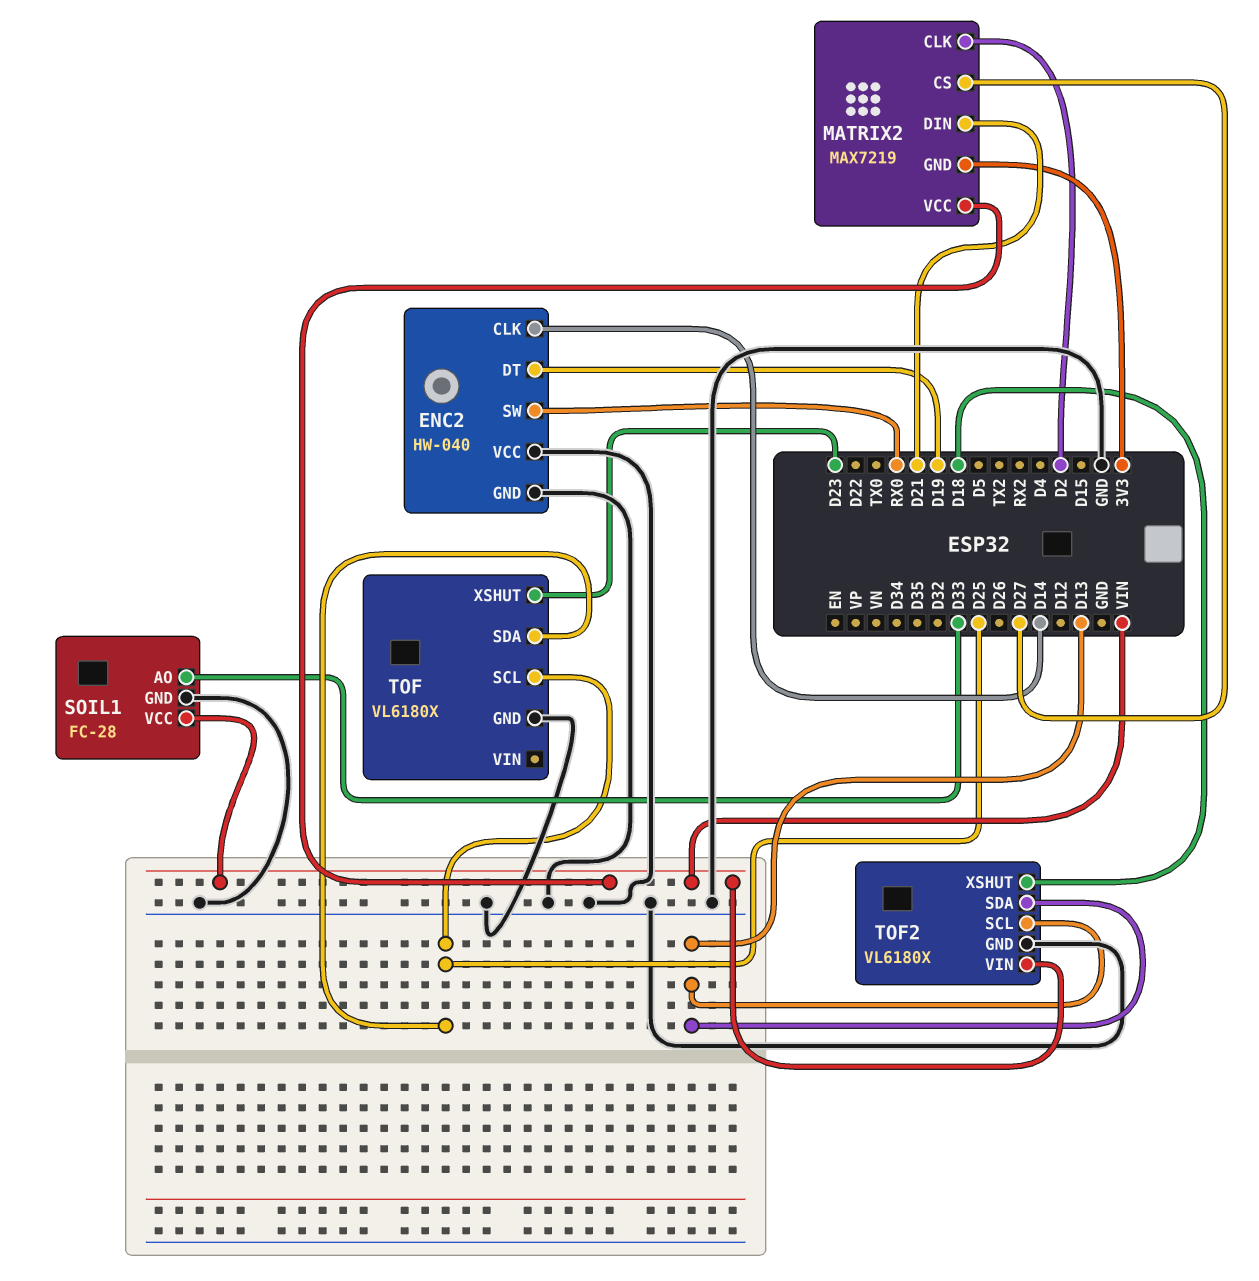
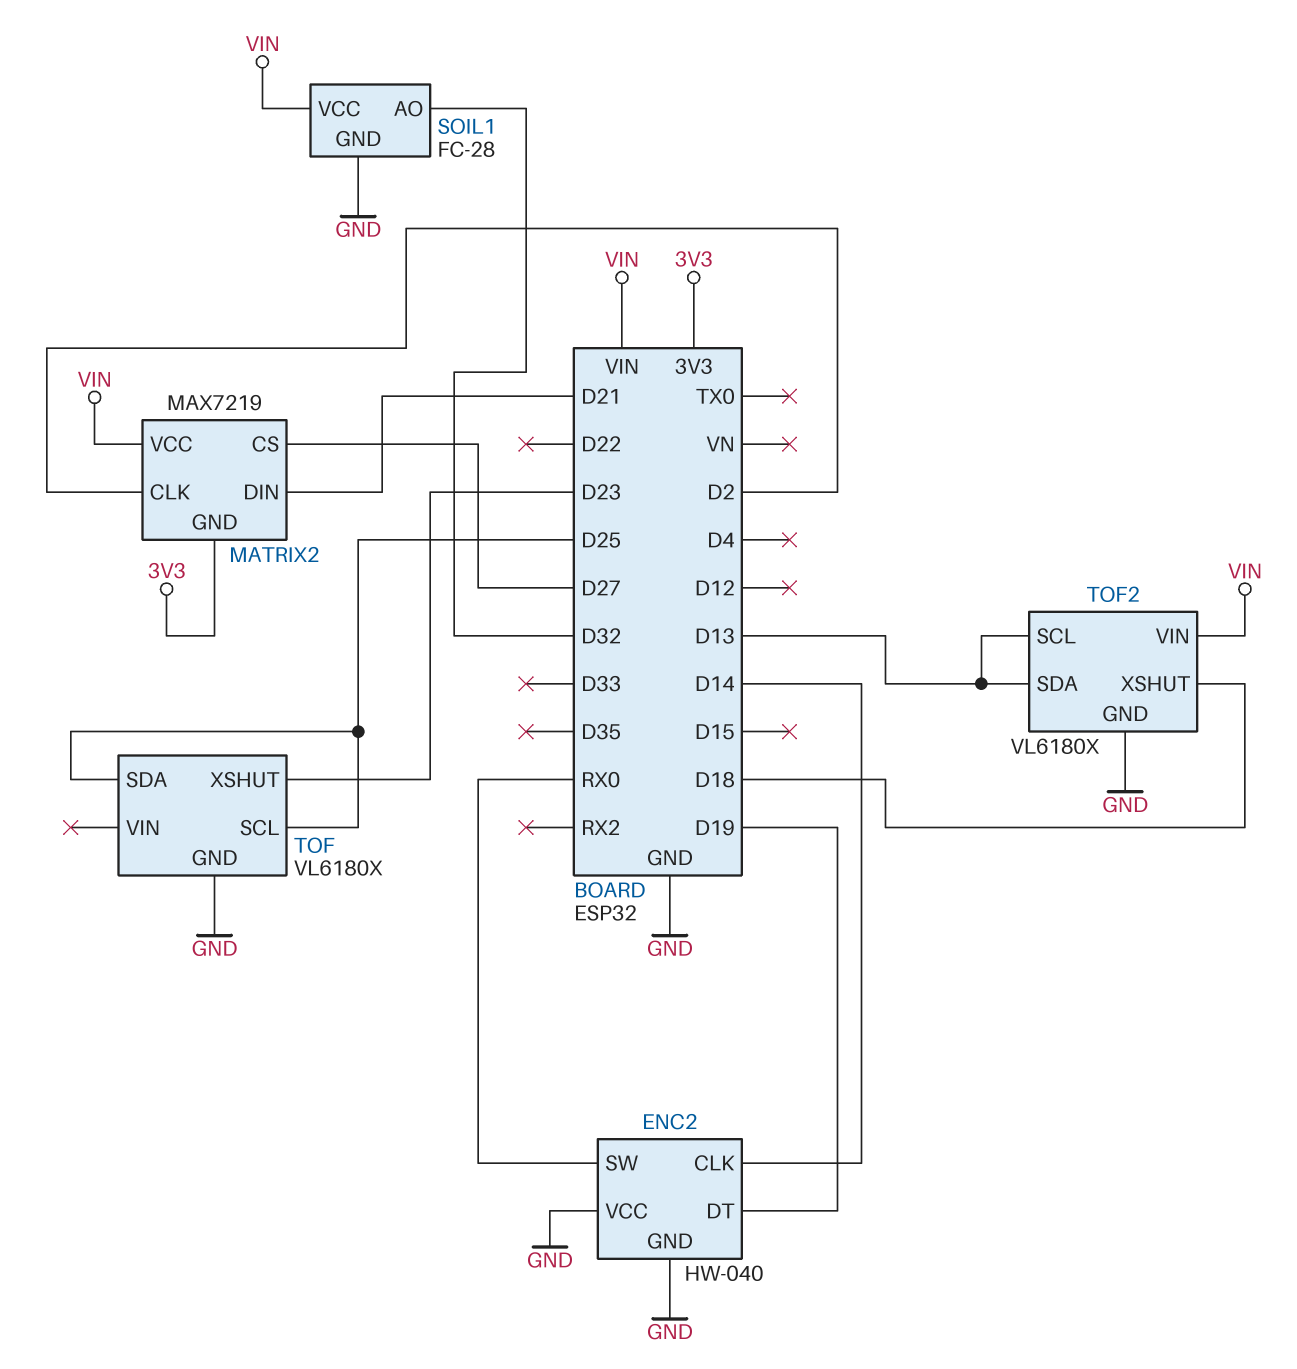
SOIL1 pin AO: D33 -> D32

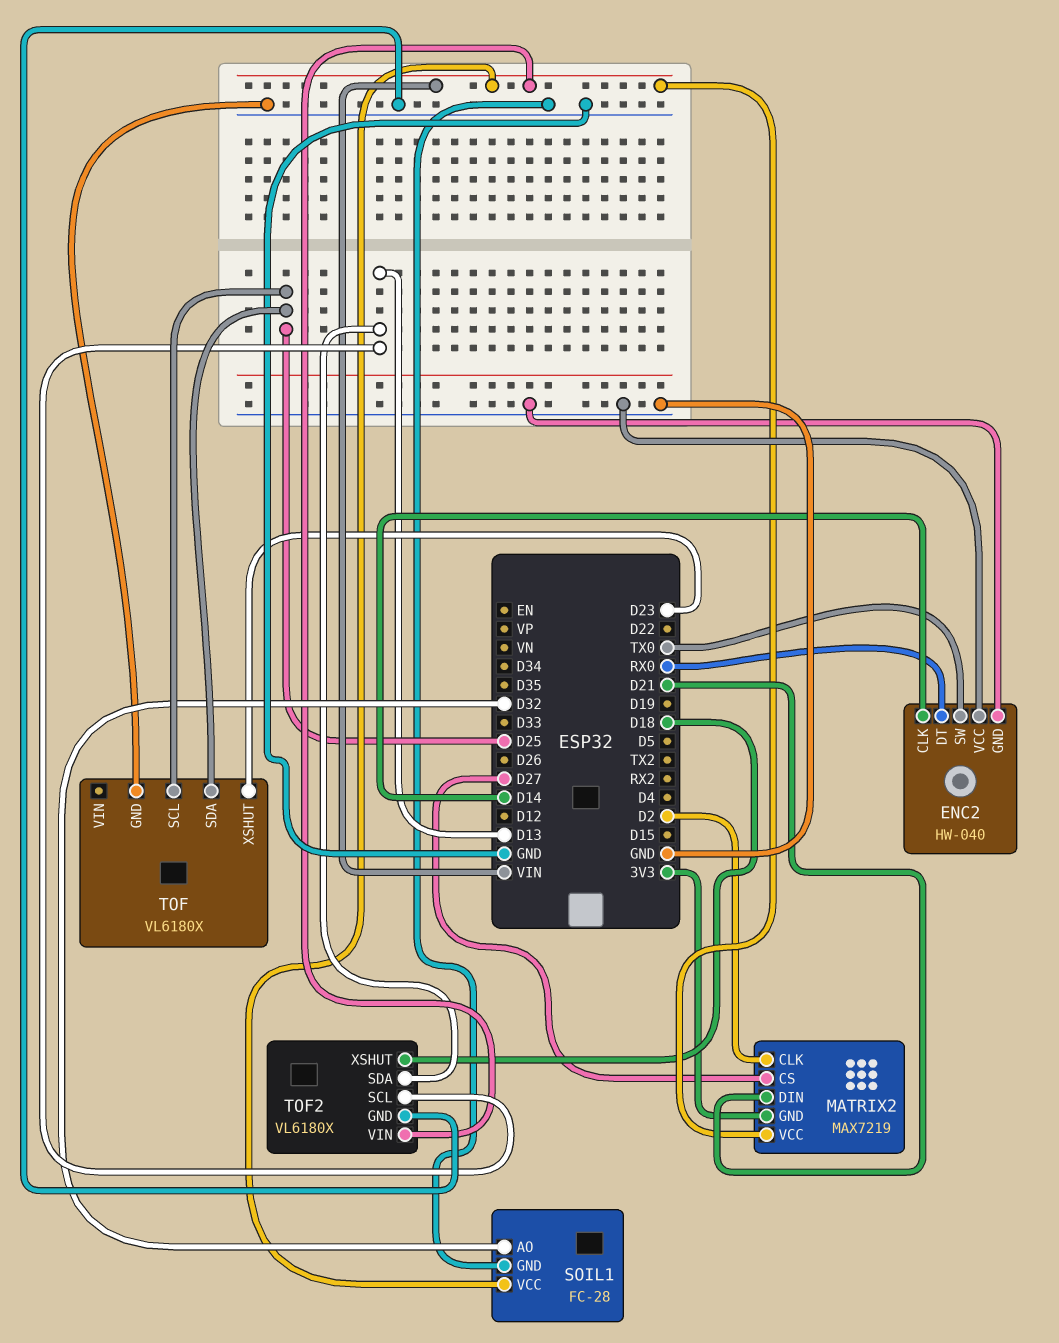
ENC2 pin DT: D19 -> RX0
ENC2 pin SW: RX0 -> TX0

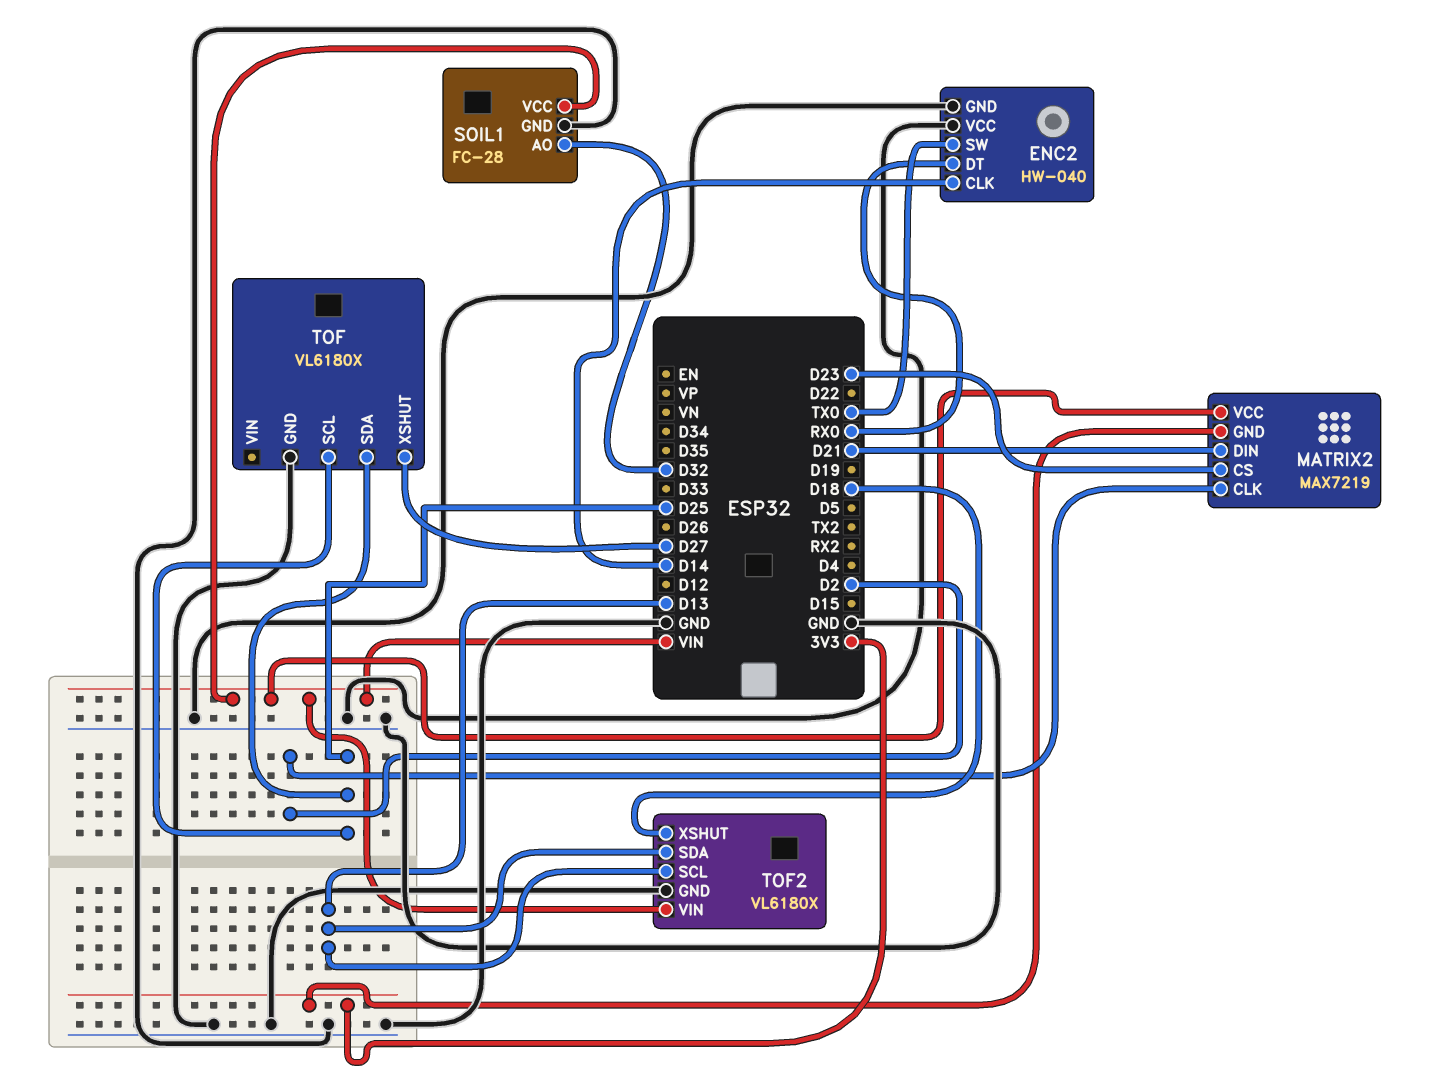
MATRIX2 pin CS: D27 -> D23
TOF pin XSHUT: D23 -> D27

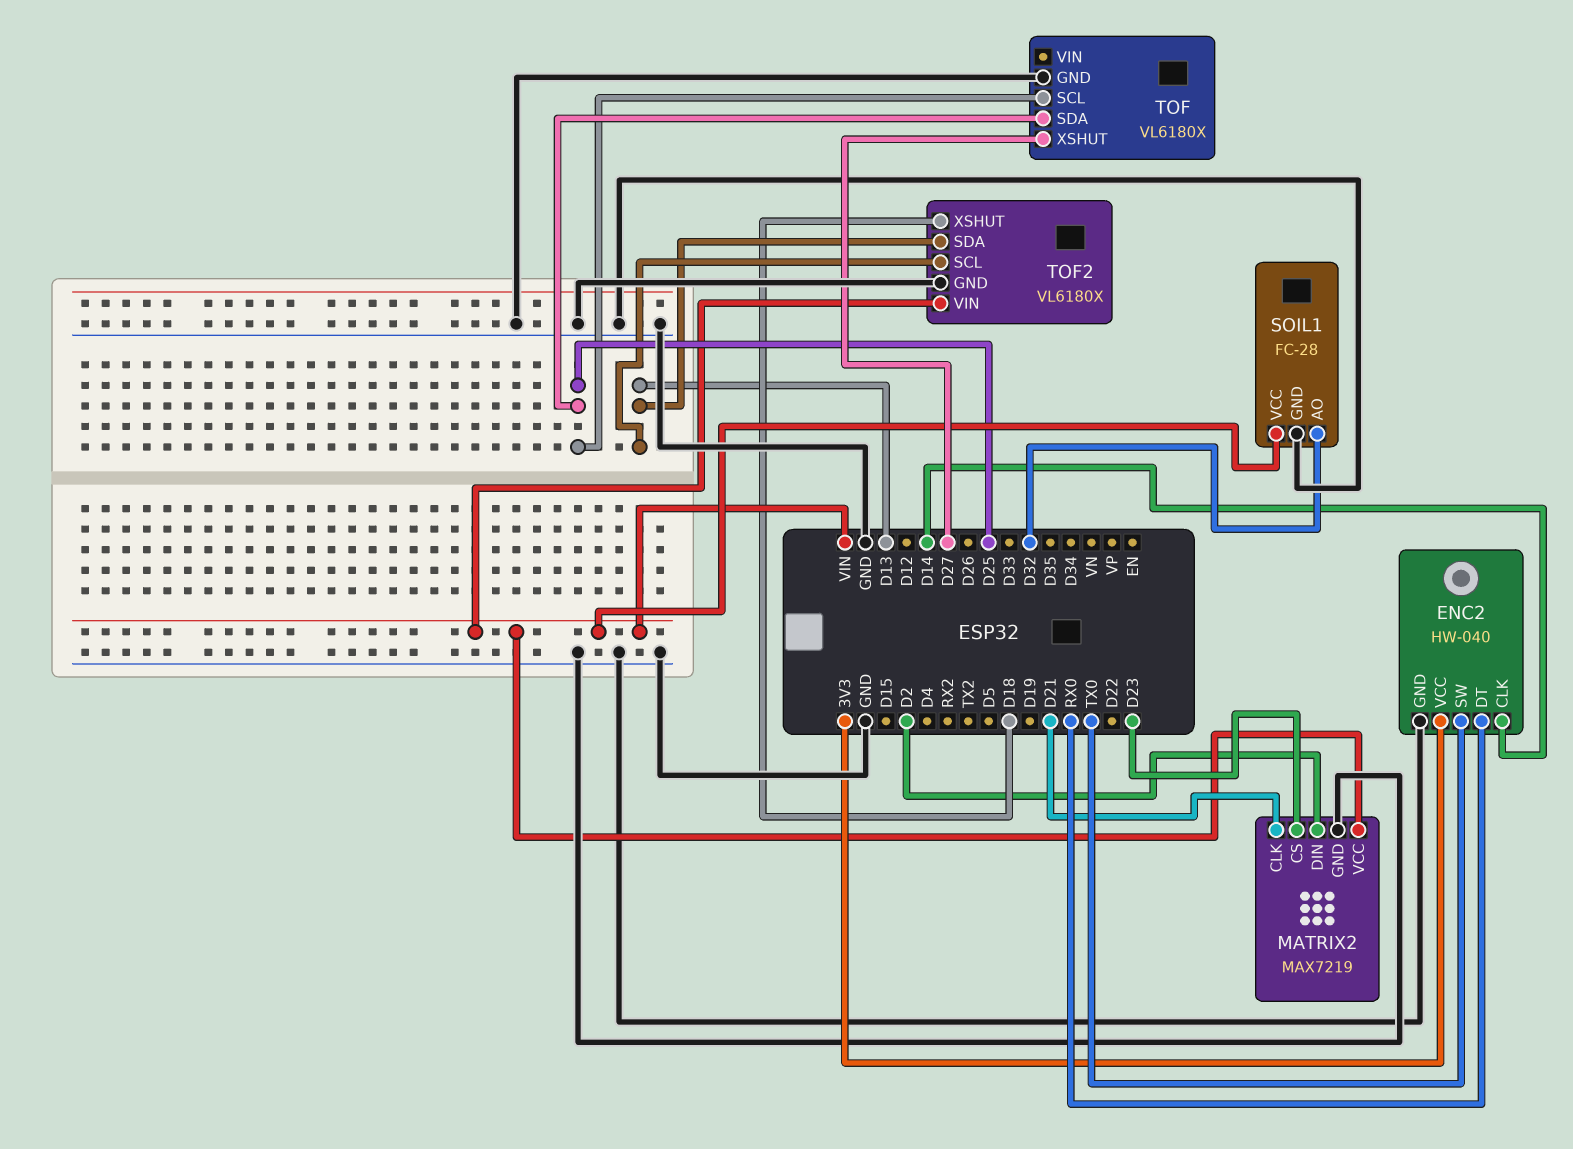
ENC2 pin VCC: GND -> 3V3
MATRIX2 pin CLK: D2 -> D21
MATRIX2 pin DIN: D21 -> D2
MATRIX2 pin GND: 3V3 -> GND

